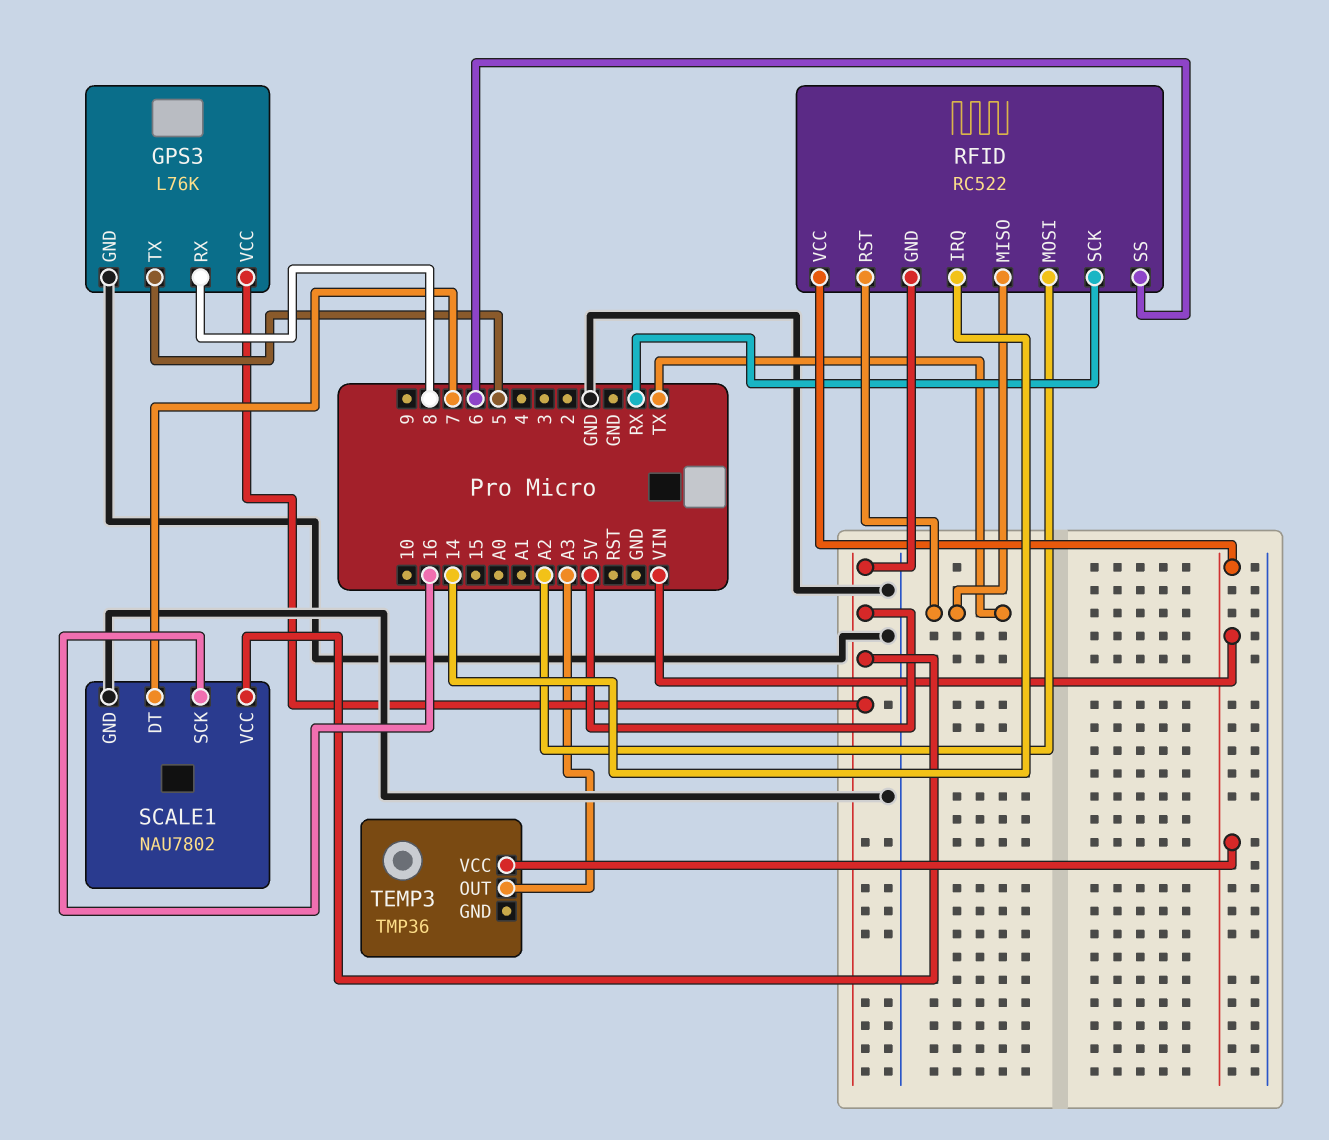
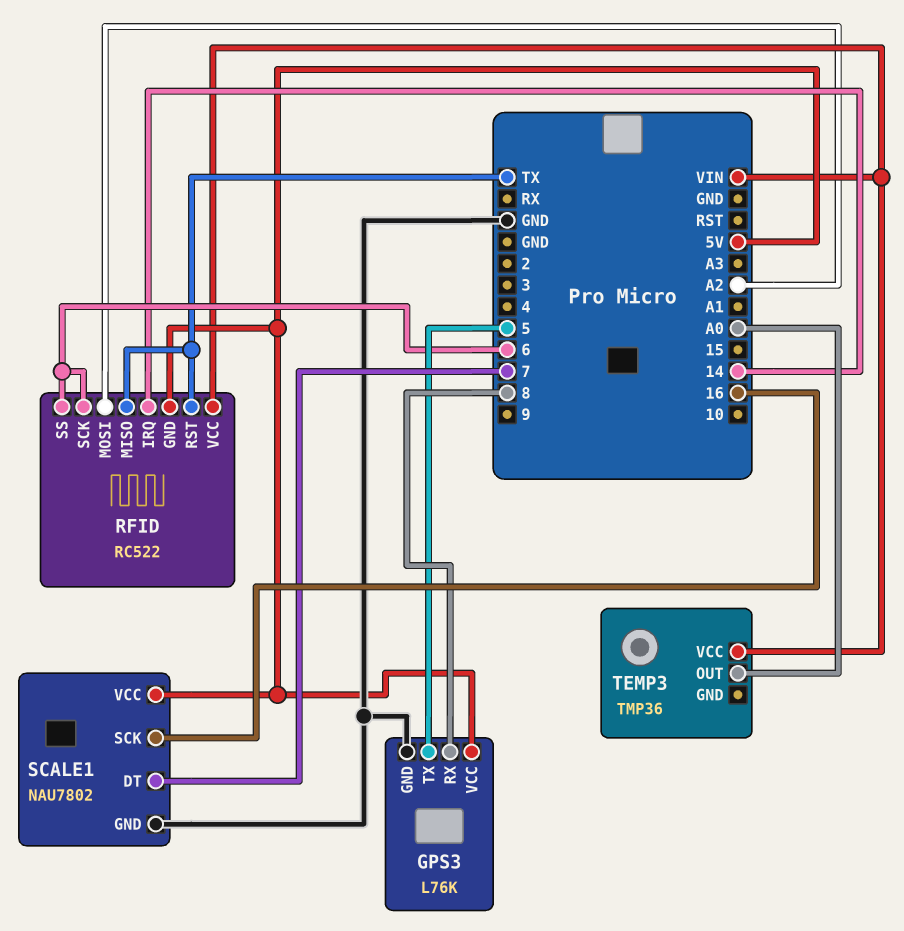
RFID pin SCK: RX -> 6
TEMP3 pin OUT: A3 -> A0

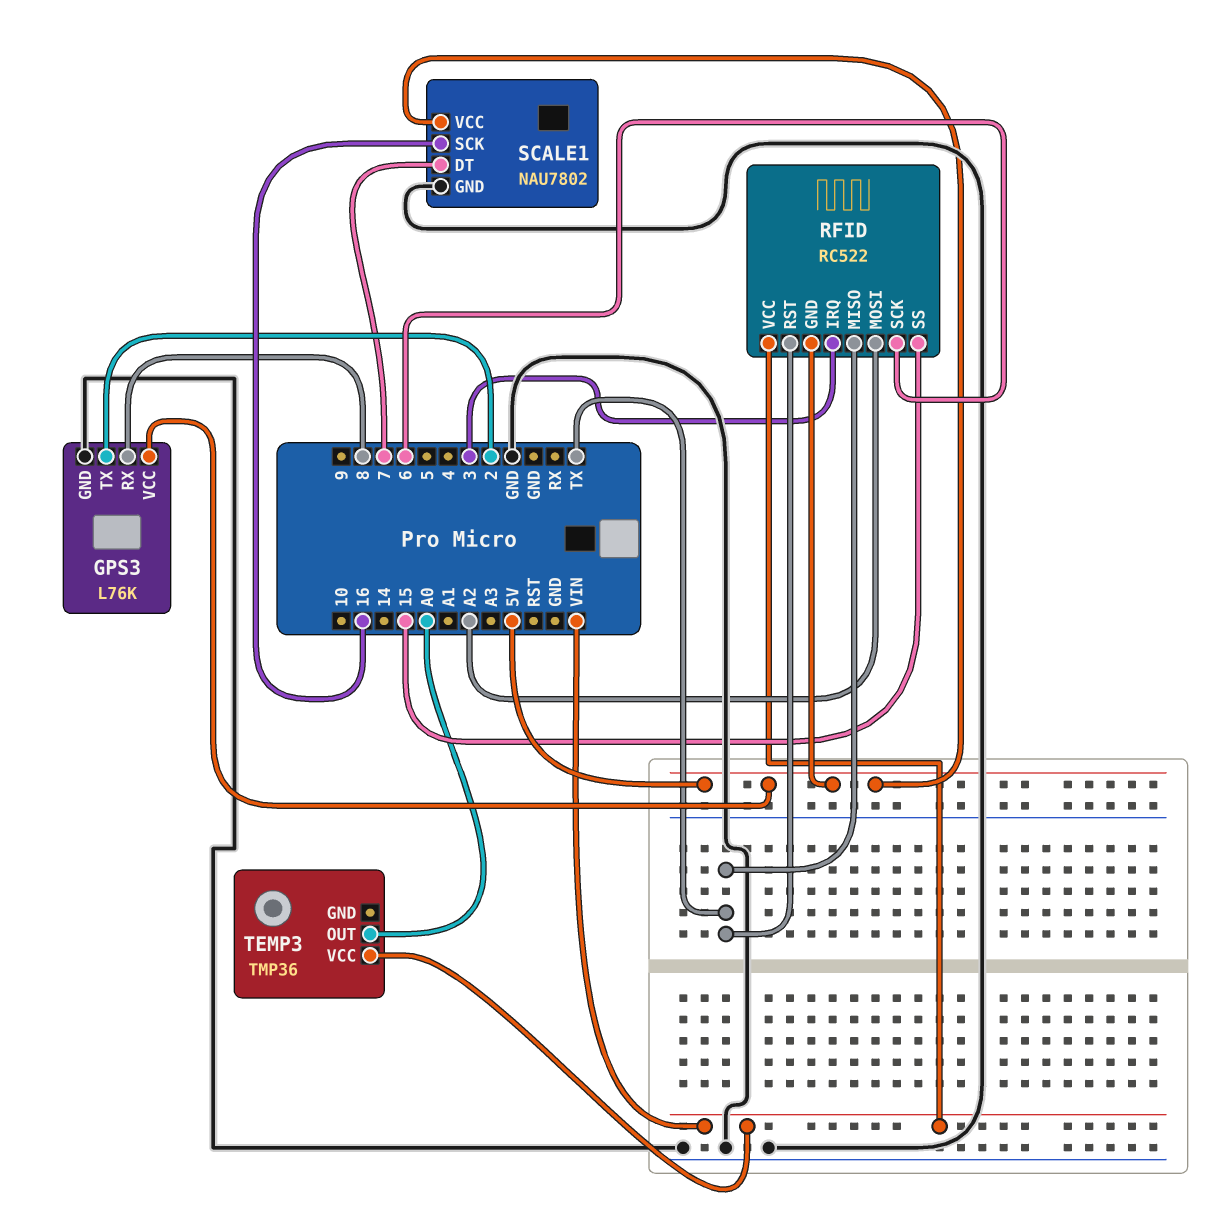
GPS3 pin TX: 5 -> 2
RFID pin IRQ: 14 -> 3
RFID pin SS: 6 -> 15

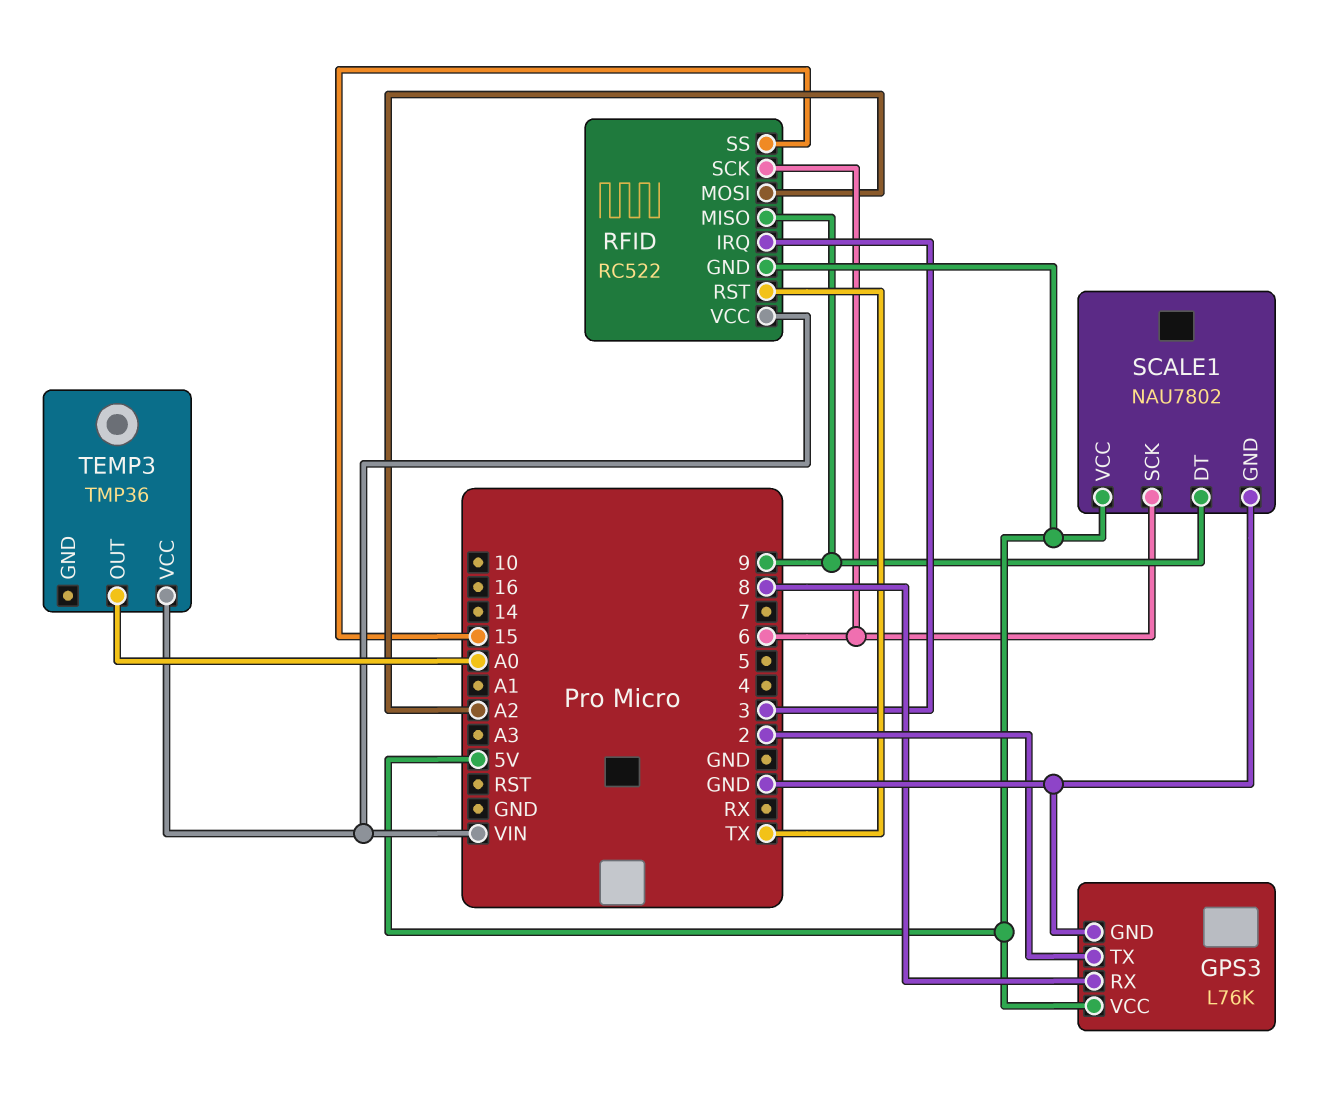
RFID pin MISO: TX -> 9
SCALE1 pin DT: 7 -> 9
SCALE1 pin SCK: 16 -> 6

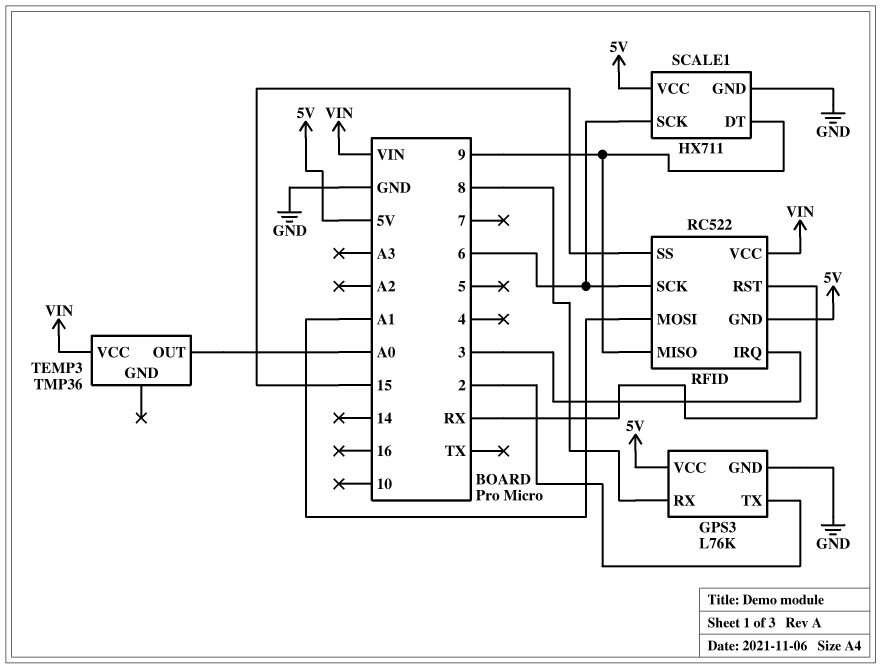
RFID pin MOSI: A2 -> A1
RFID pin RST: TX -> RX
SCALE1: NAU7802 -> HX711

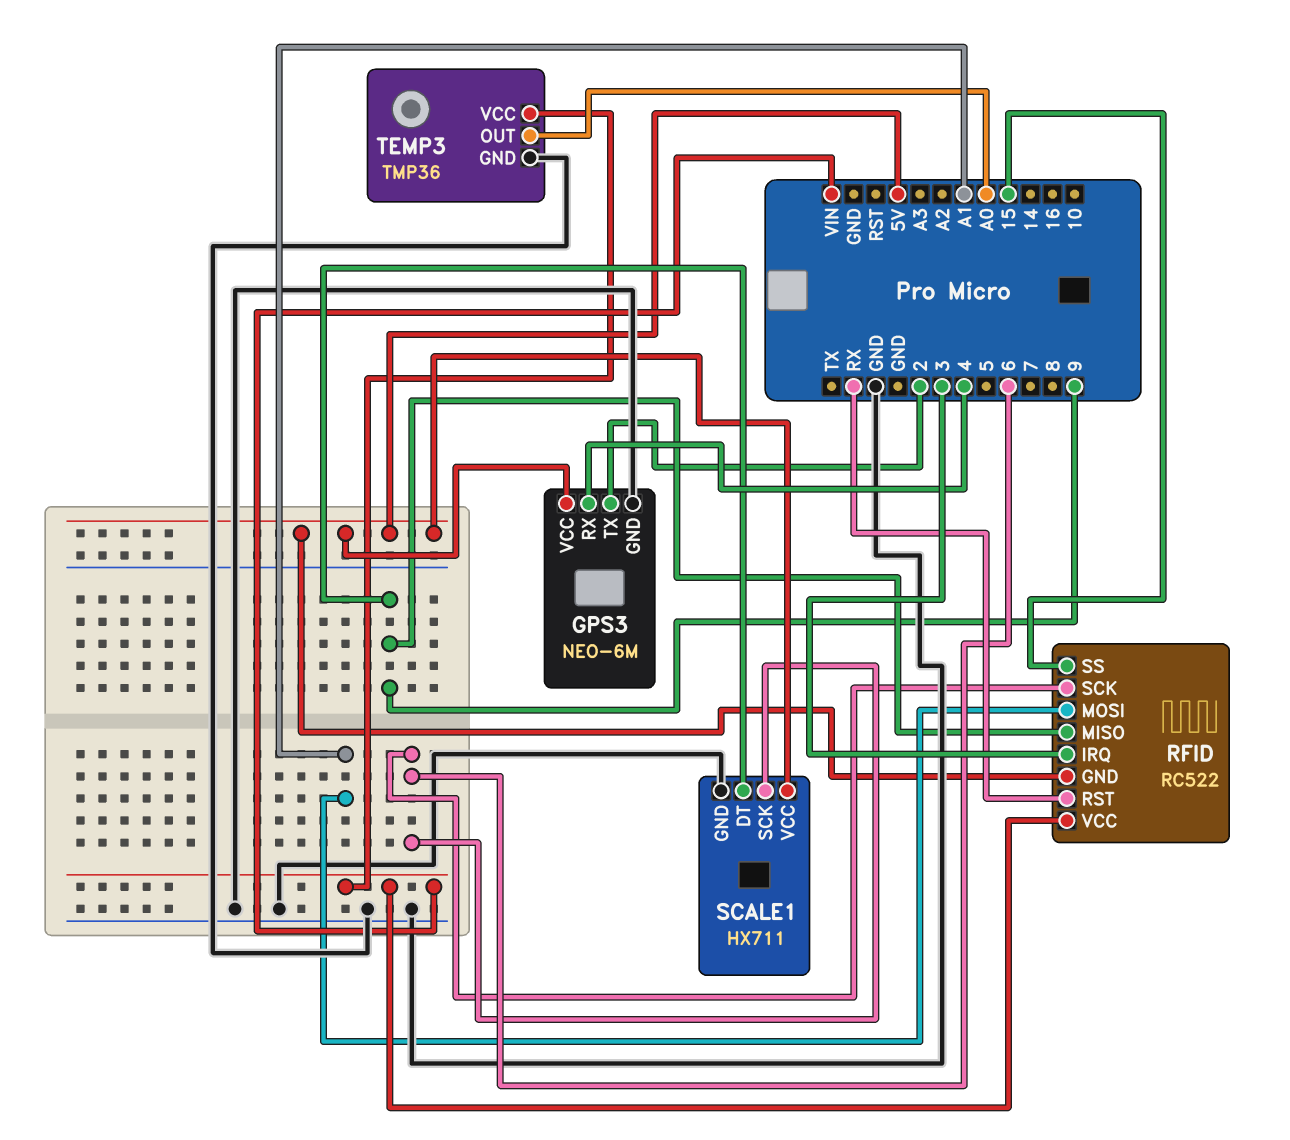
GPS3: L76K -> NEO-6M
GPS3 pin RX: 8 -> 4
TEMP3 pin GND: none -> GND

